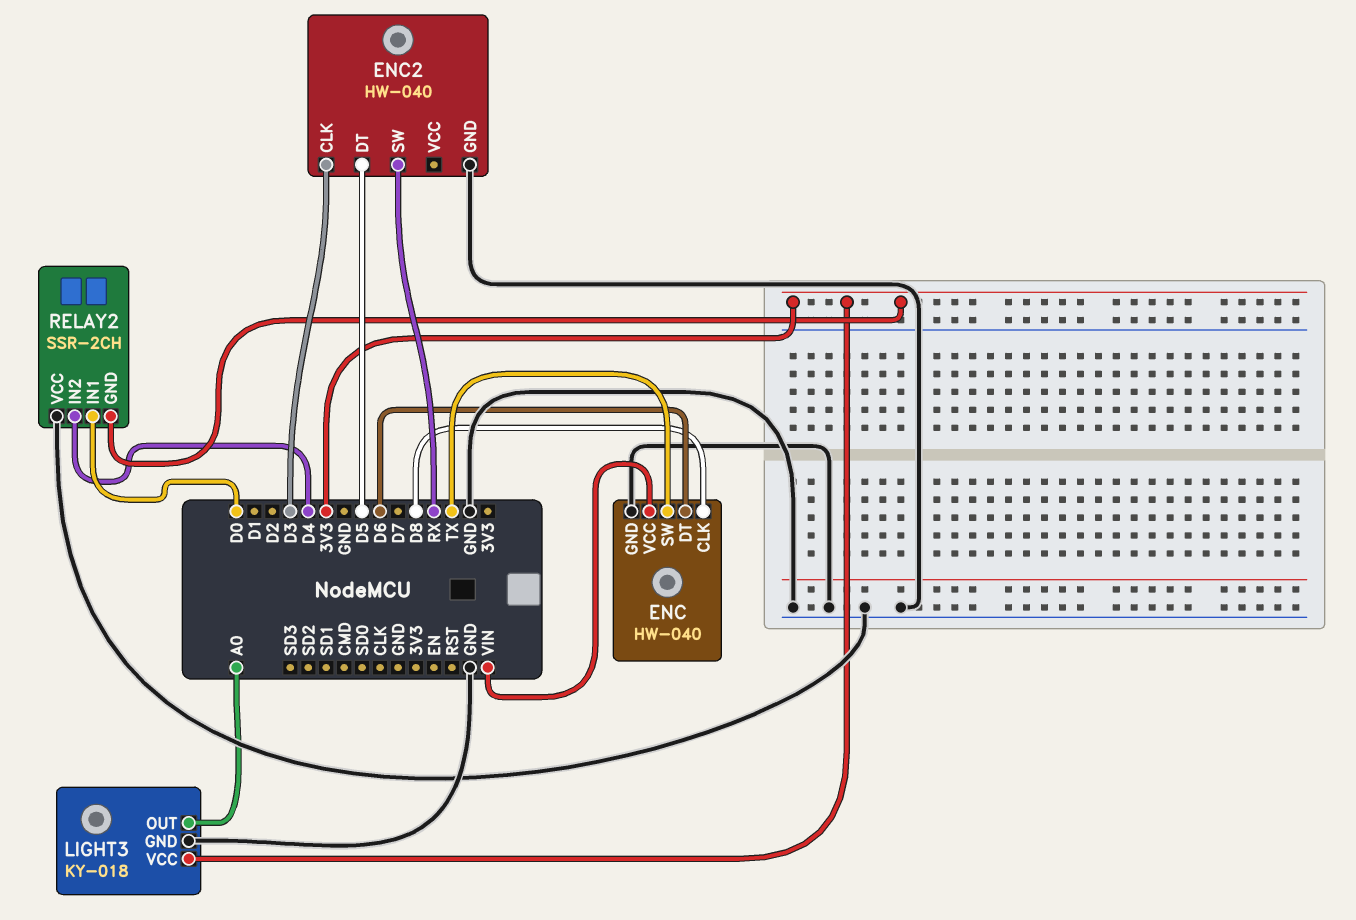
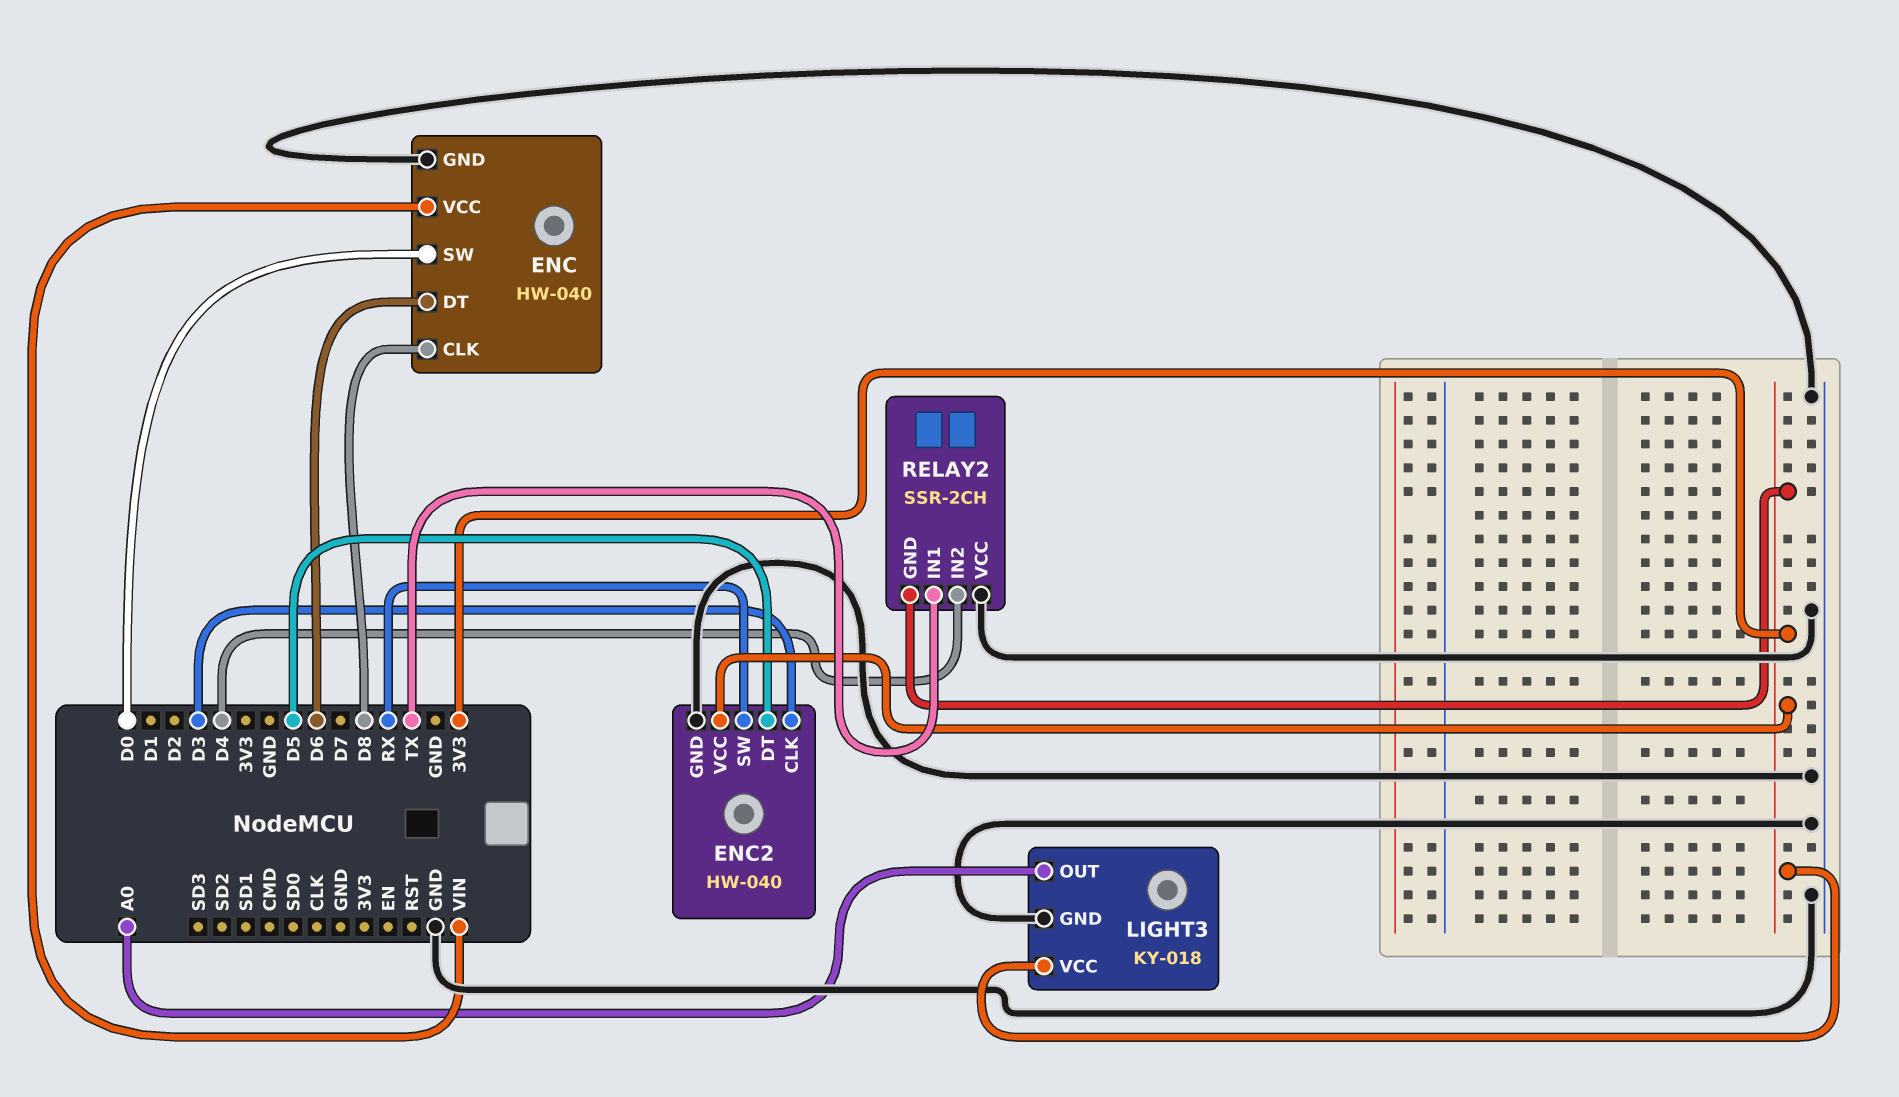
ENC pin SW: TX -> D0
ENC2 pin VCC: none -> 3V3
RELAY2 pin IN1: D0 -> TX

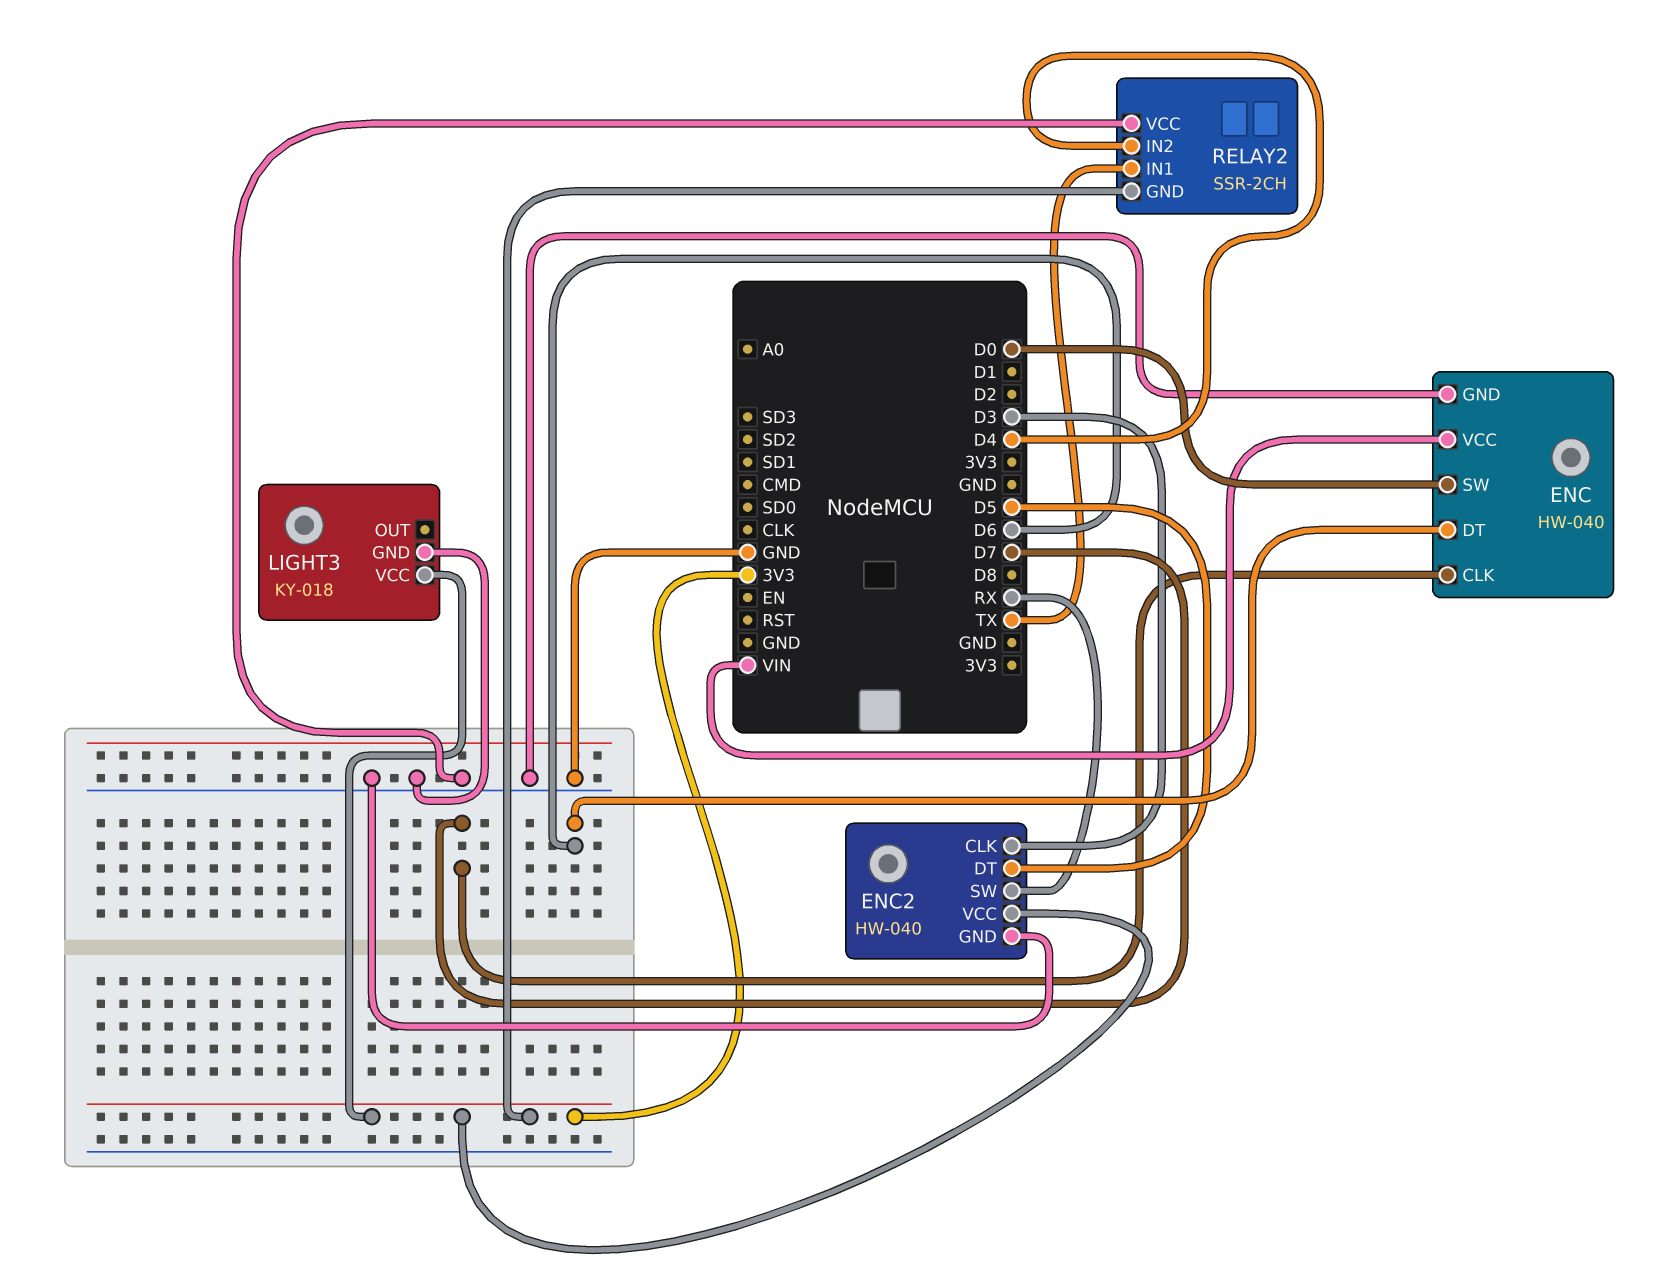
ENC pin CLK: D8 -> D7
LIGHT3 pin OUT: A0 -> none

